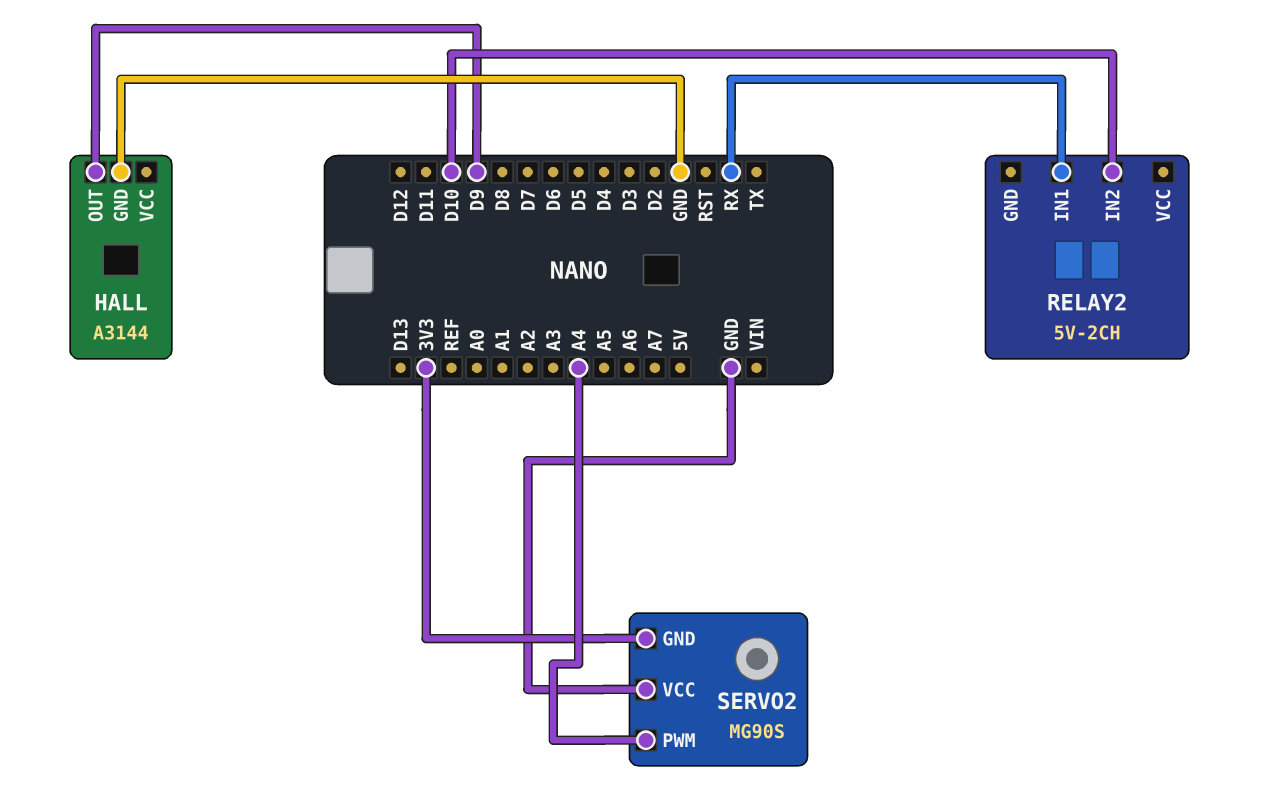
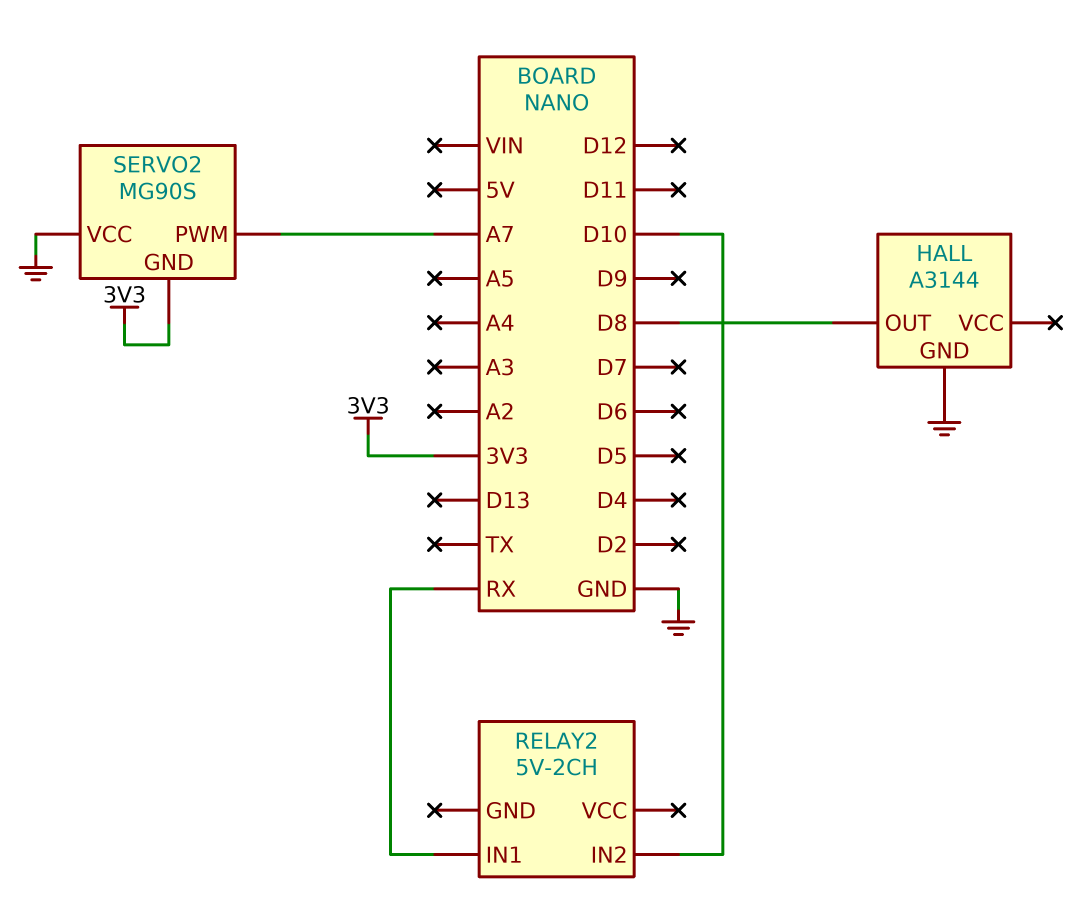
HALL pin OUT: D9 -> D8
SERVO2 pin PWM: A4 -> A7

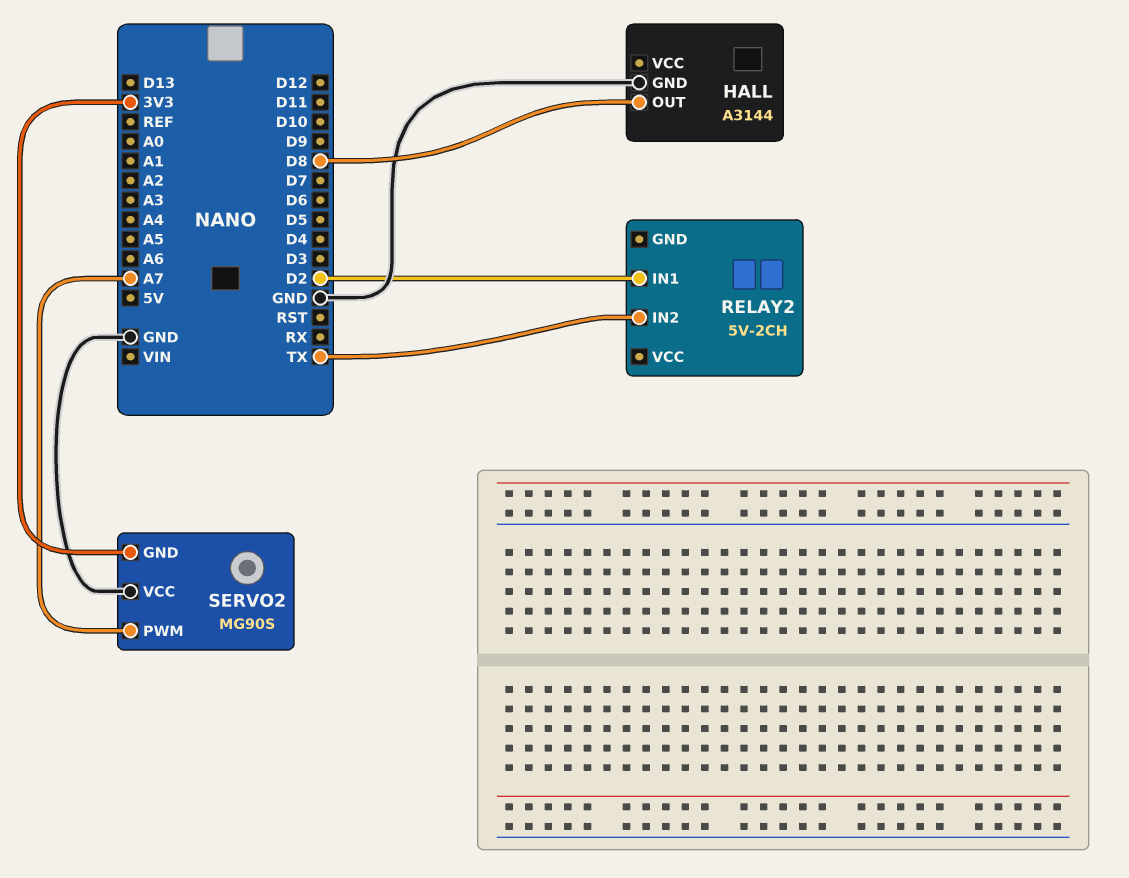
RELAY2 pin IN1: RX -> D2
RELAY2 pin IN2: D10 -> TX

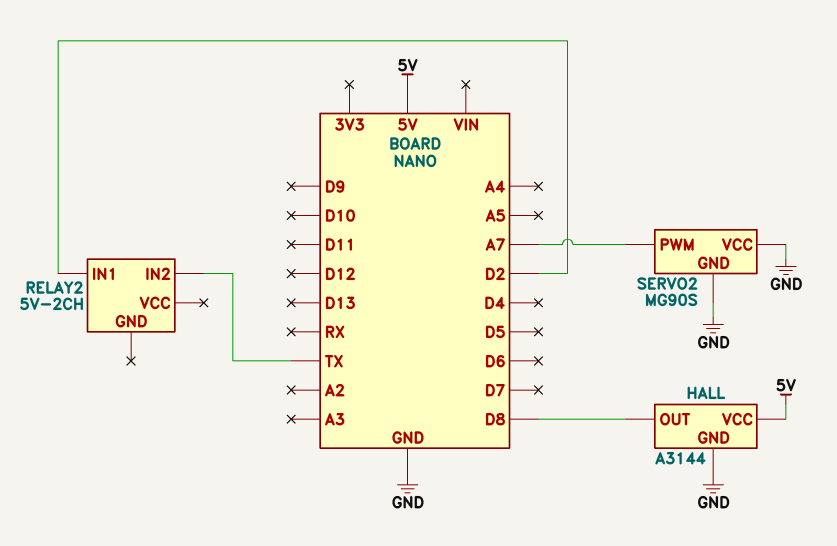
HALL pin VCC: none -> 5V
SERVO2 pin GND: 3V3 -> GND

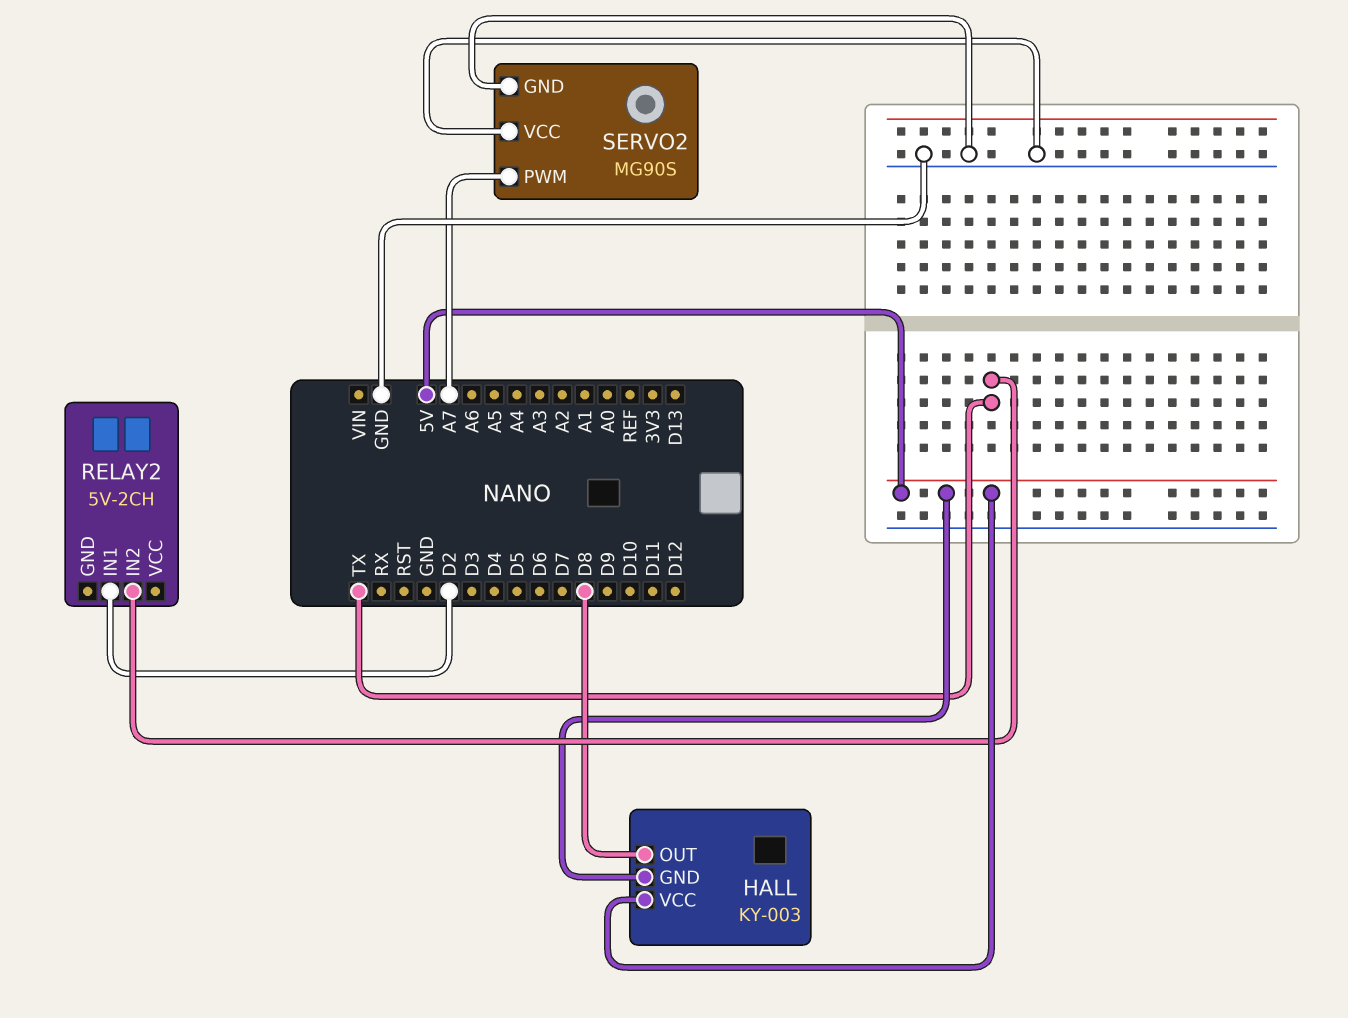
HALL: A3144 -> KY-003
HALL pin GND: GND -> 5V

